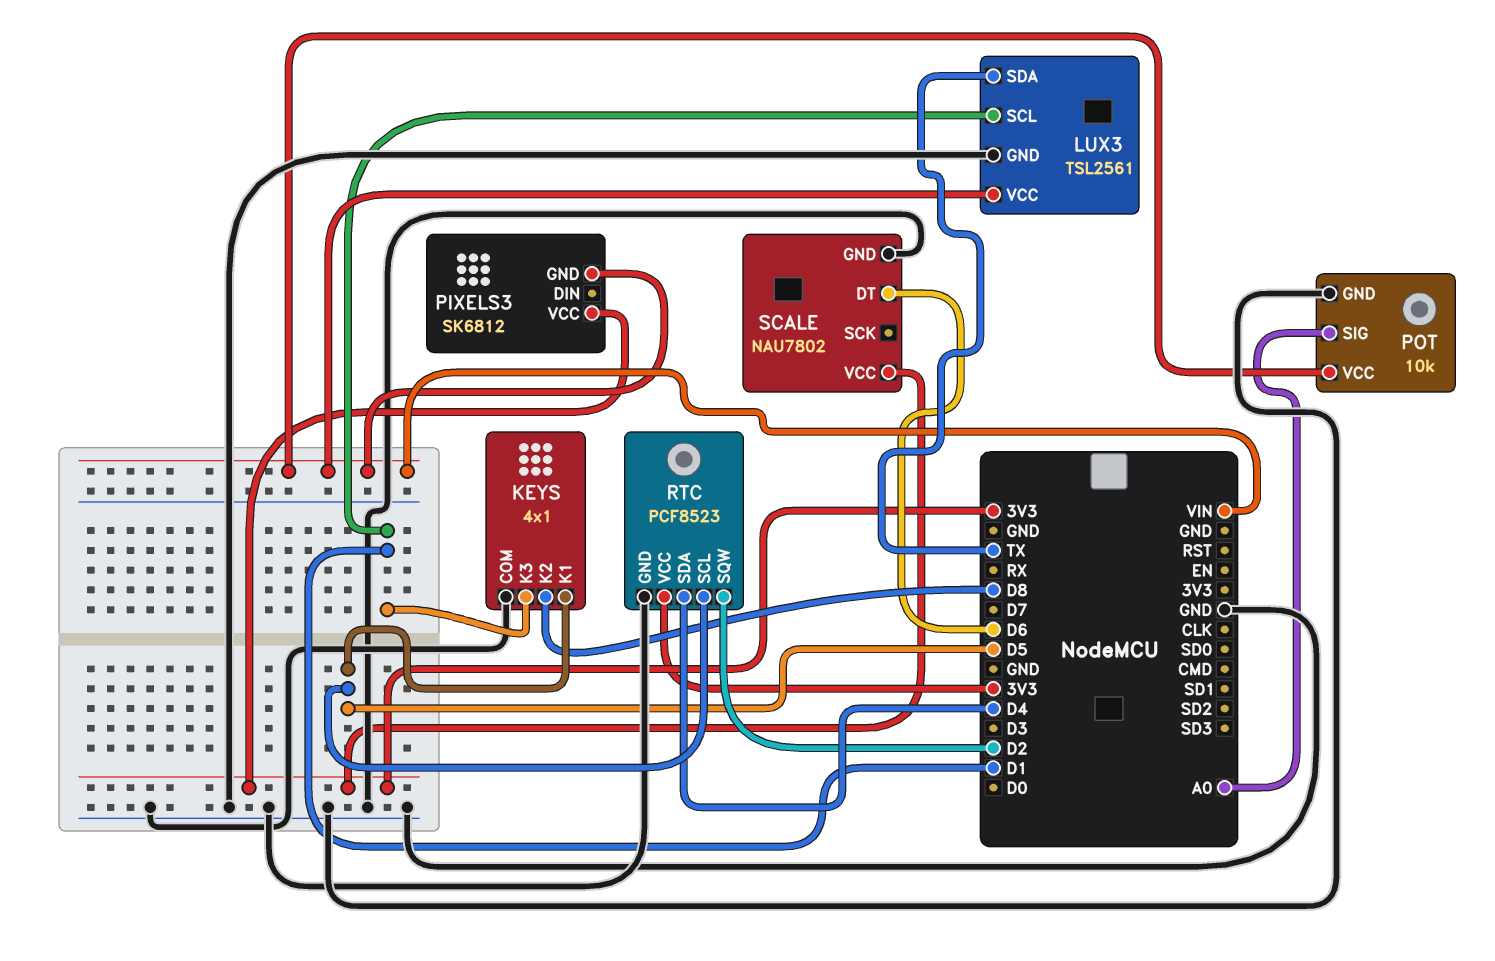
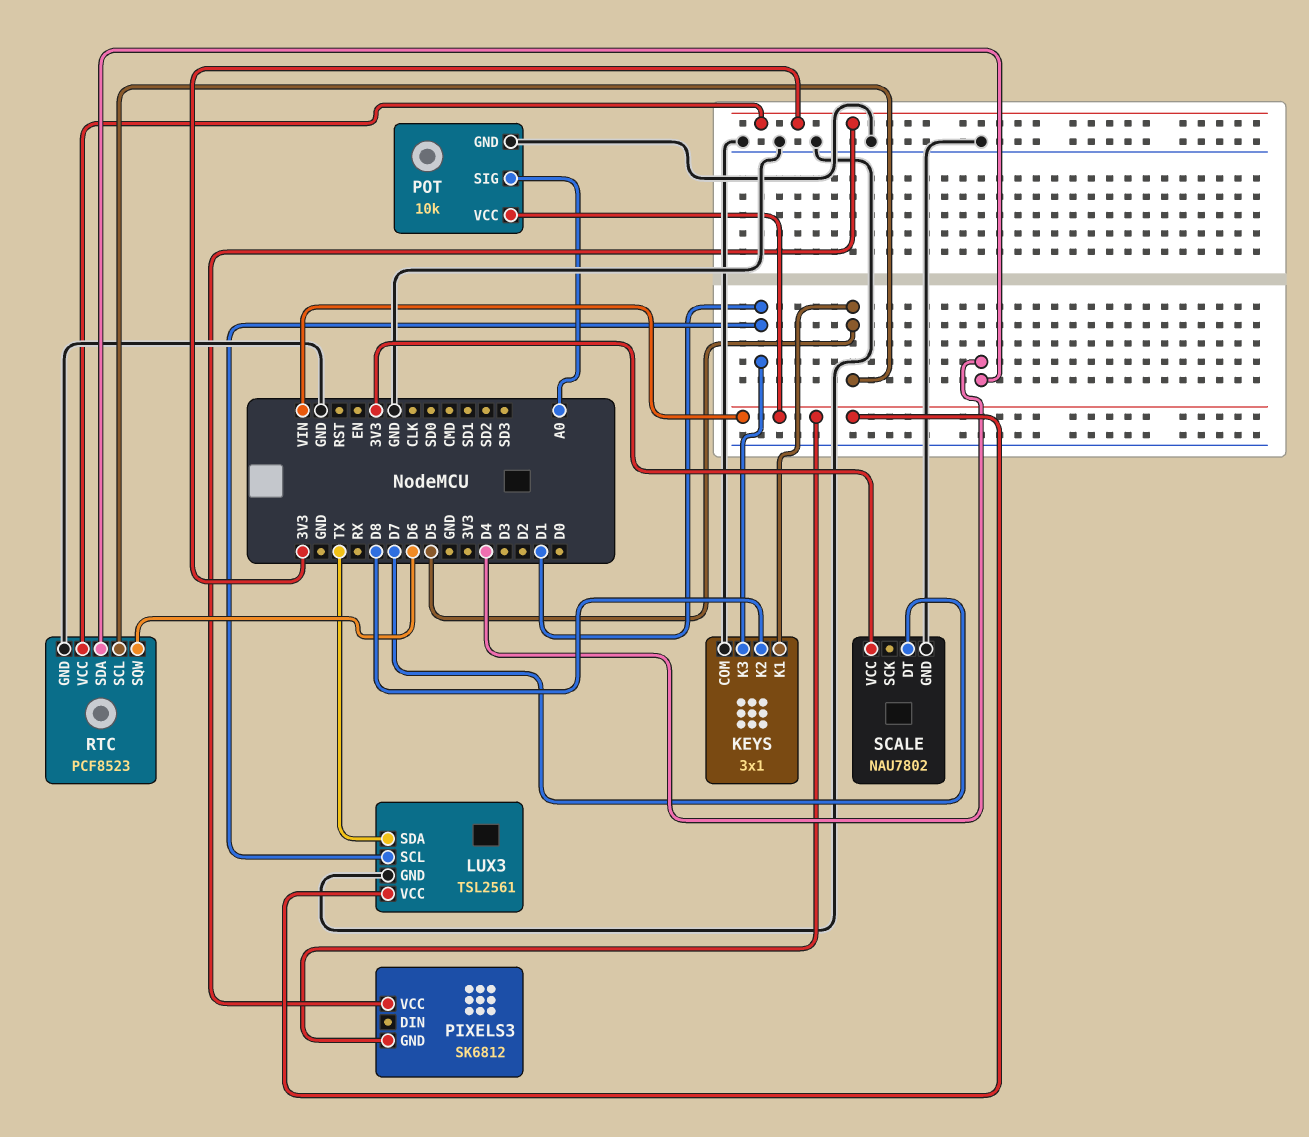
KEYS: 4x1 -> 3x1
RTC pin SQW: D2 -> D6
SCALE pin DT: D6 -> D7

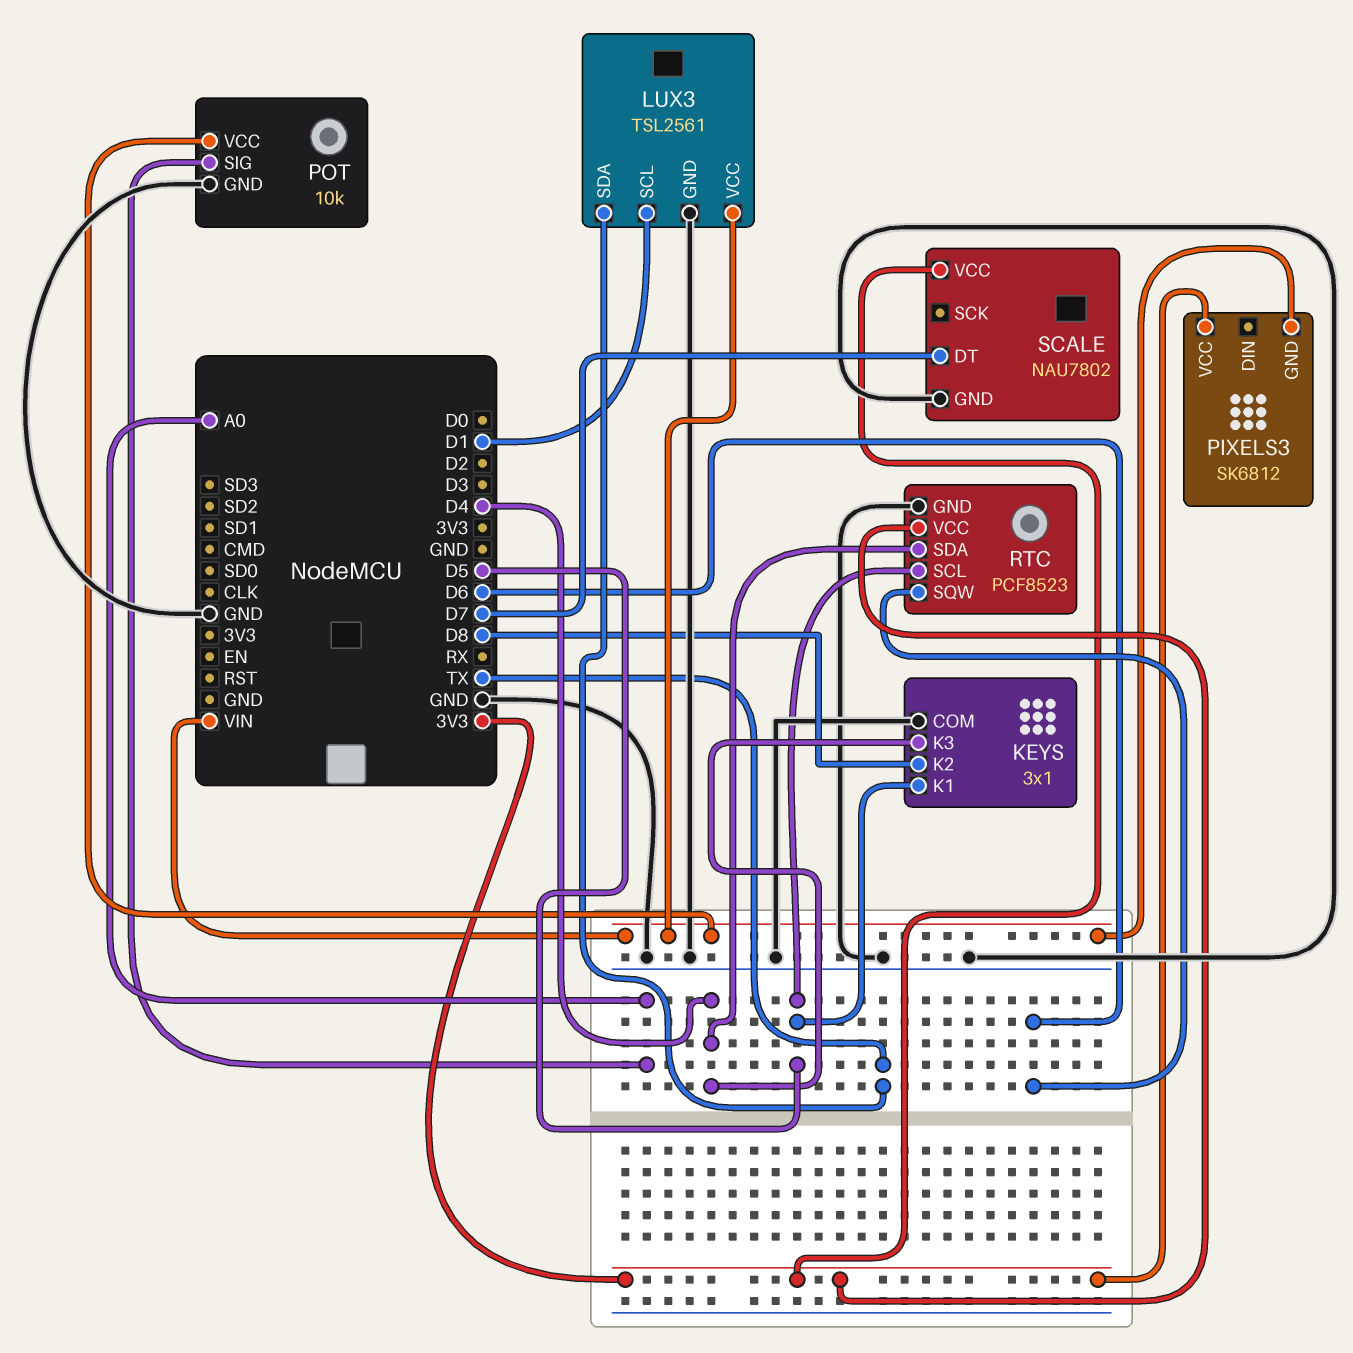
KEYS pin K3: D1 -> D4

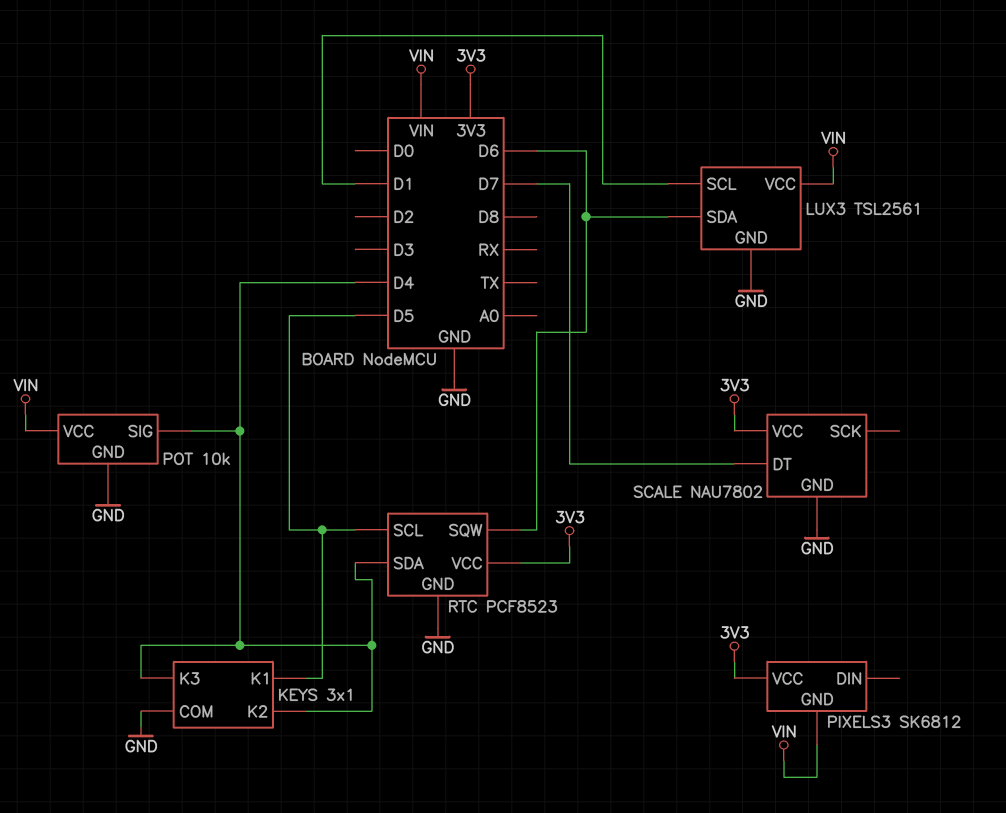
KEYS pin K2: D8 -> D4
LUX3 pin SDA: TX -> D6
POT pin SIG: A0 -> D4

